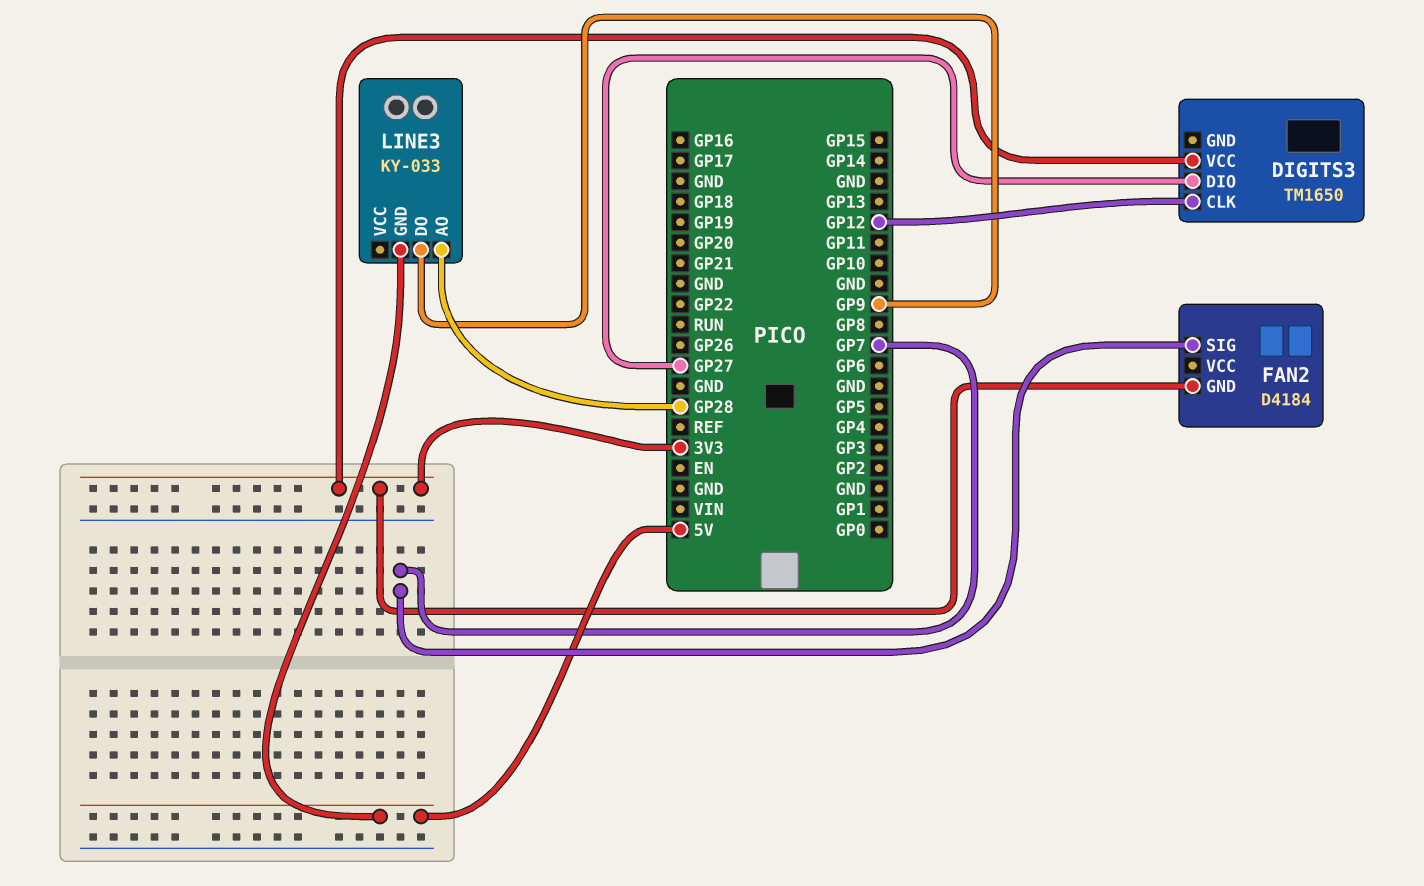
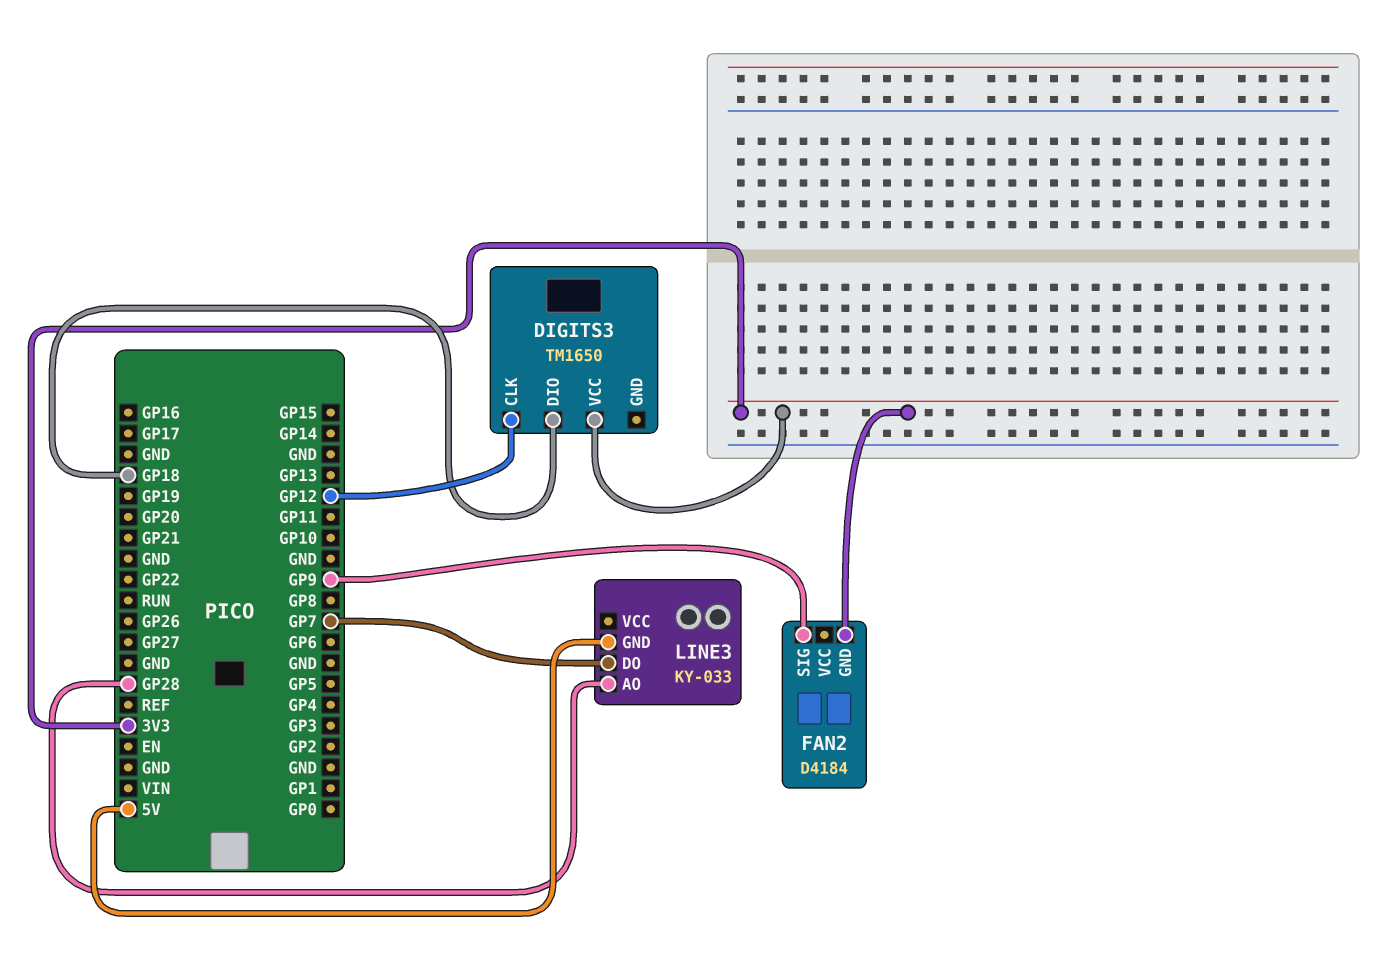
DIGITS3 pin DIO: GP27 -> GP18
FAN2 pin SIG: GP7 -> GP9
LINE3 pin DO: GP9 -> GP7

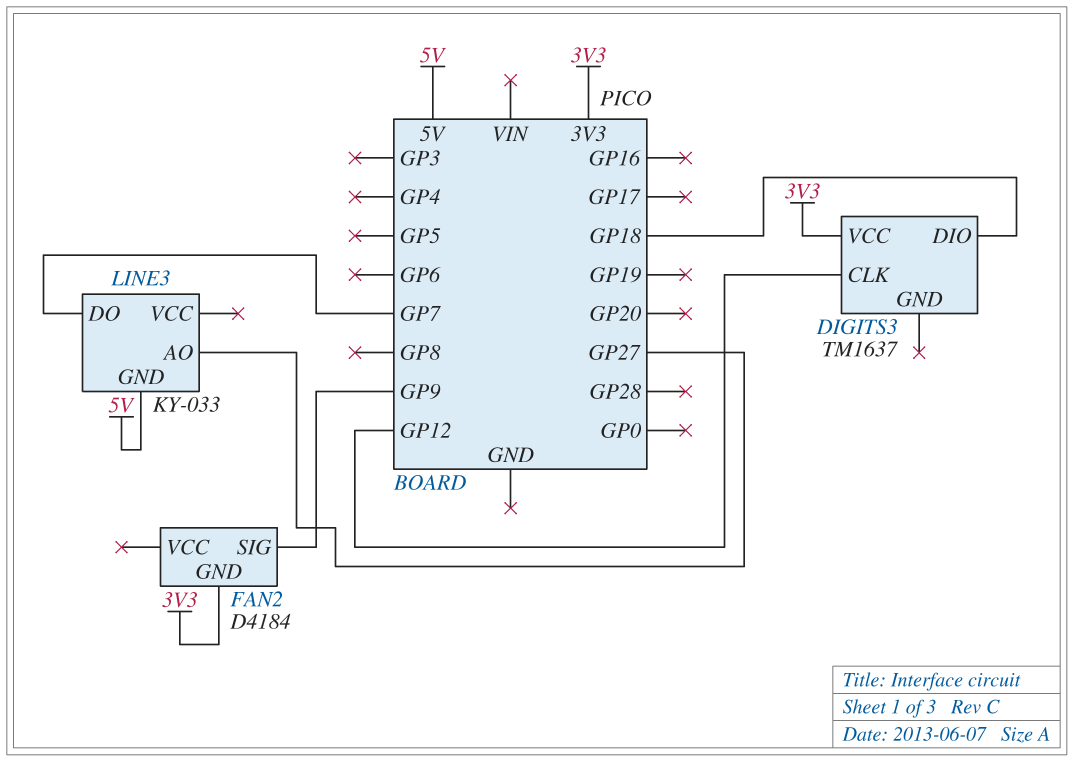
DIGITS3: TM1650 -> TM1637
LINE3 pin AO: GP28 -> GP27

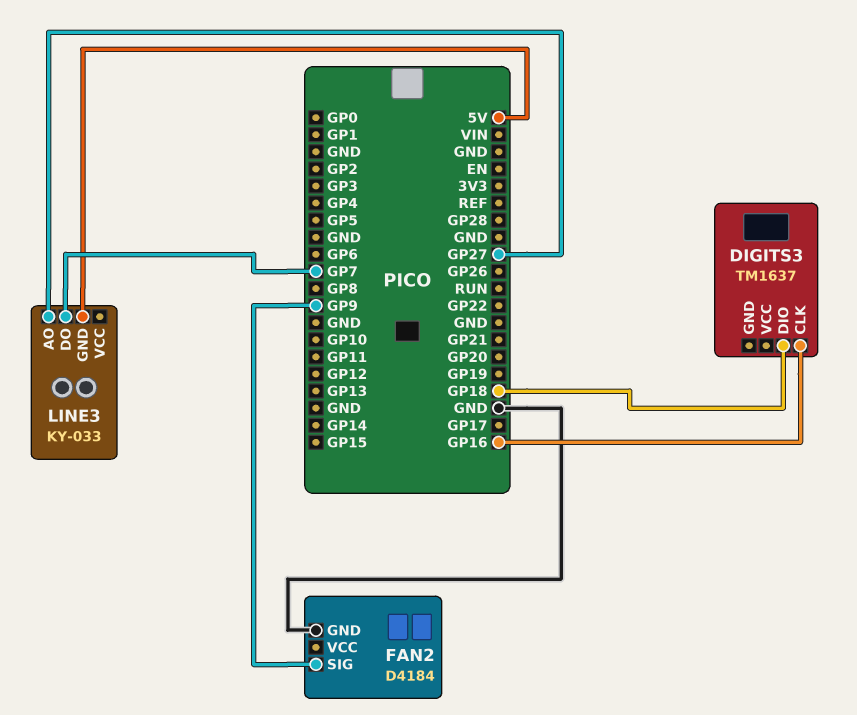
DIGITS3 pin CLK: GP12 -> GP16
DIGITS3 pin VCC: 3V3 -> none
FAN2 pin GND: 3V3 -> GND

